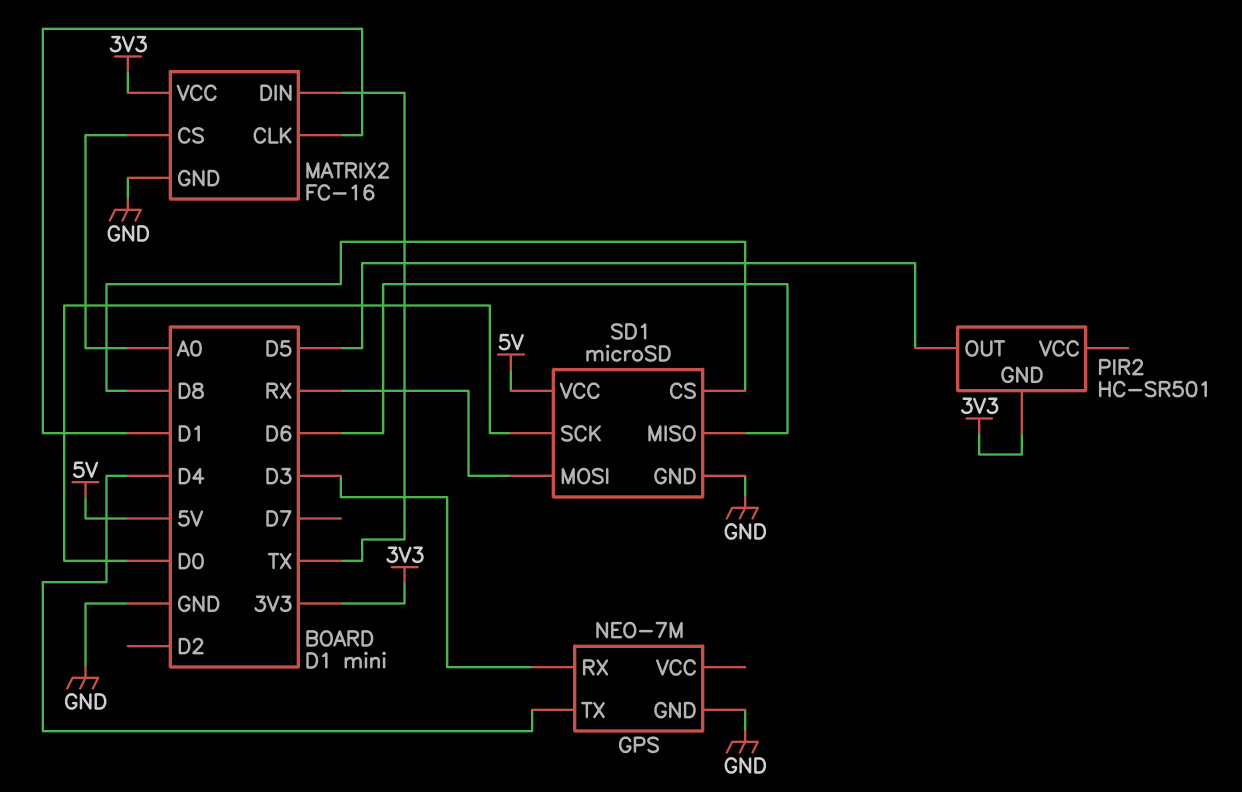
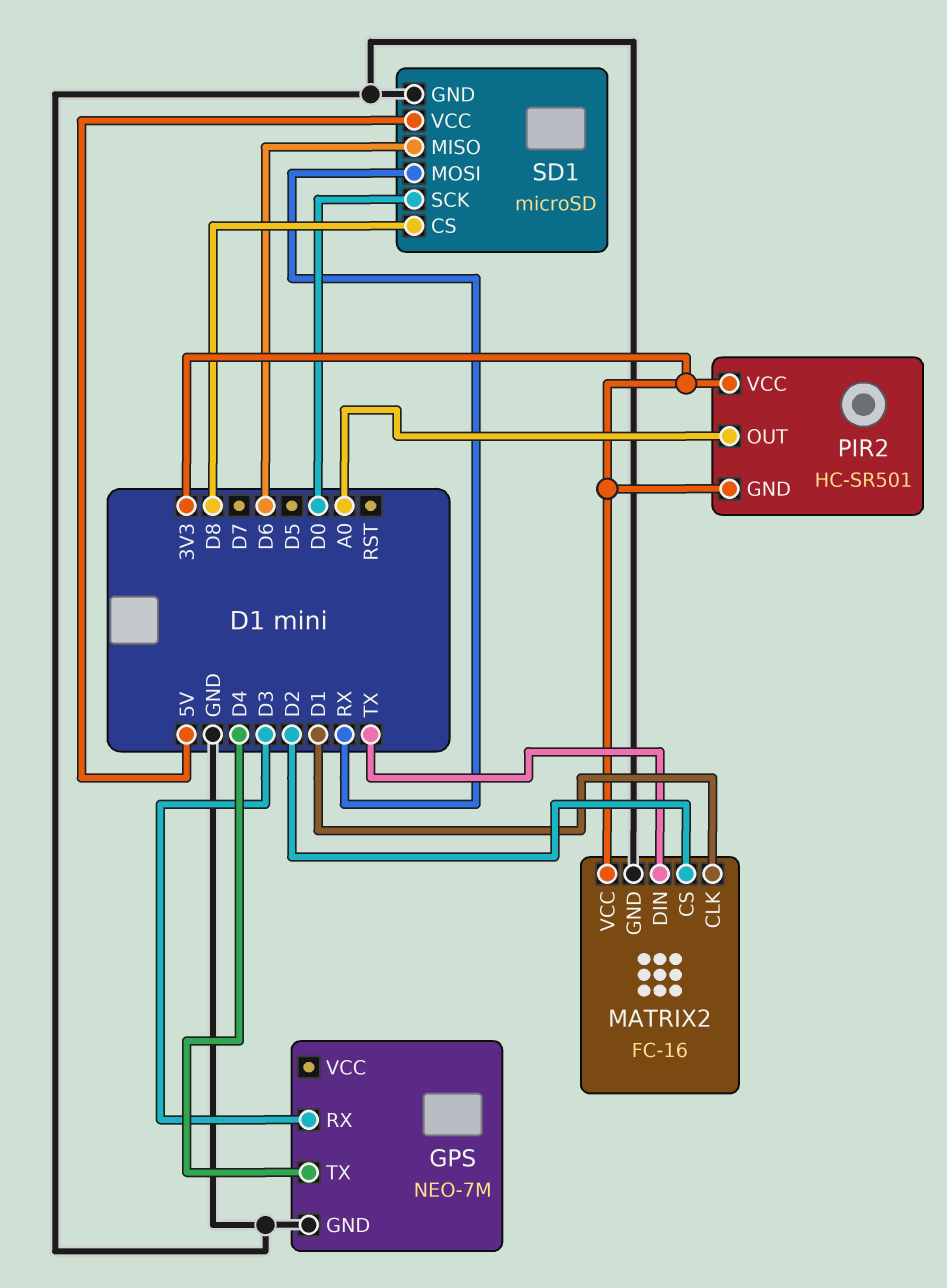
MATRIX2 pin CS: A0 -> D2
PIR2 pin OUT: D5 -> A0
PIR2 pin VCC: none -> 3V3

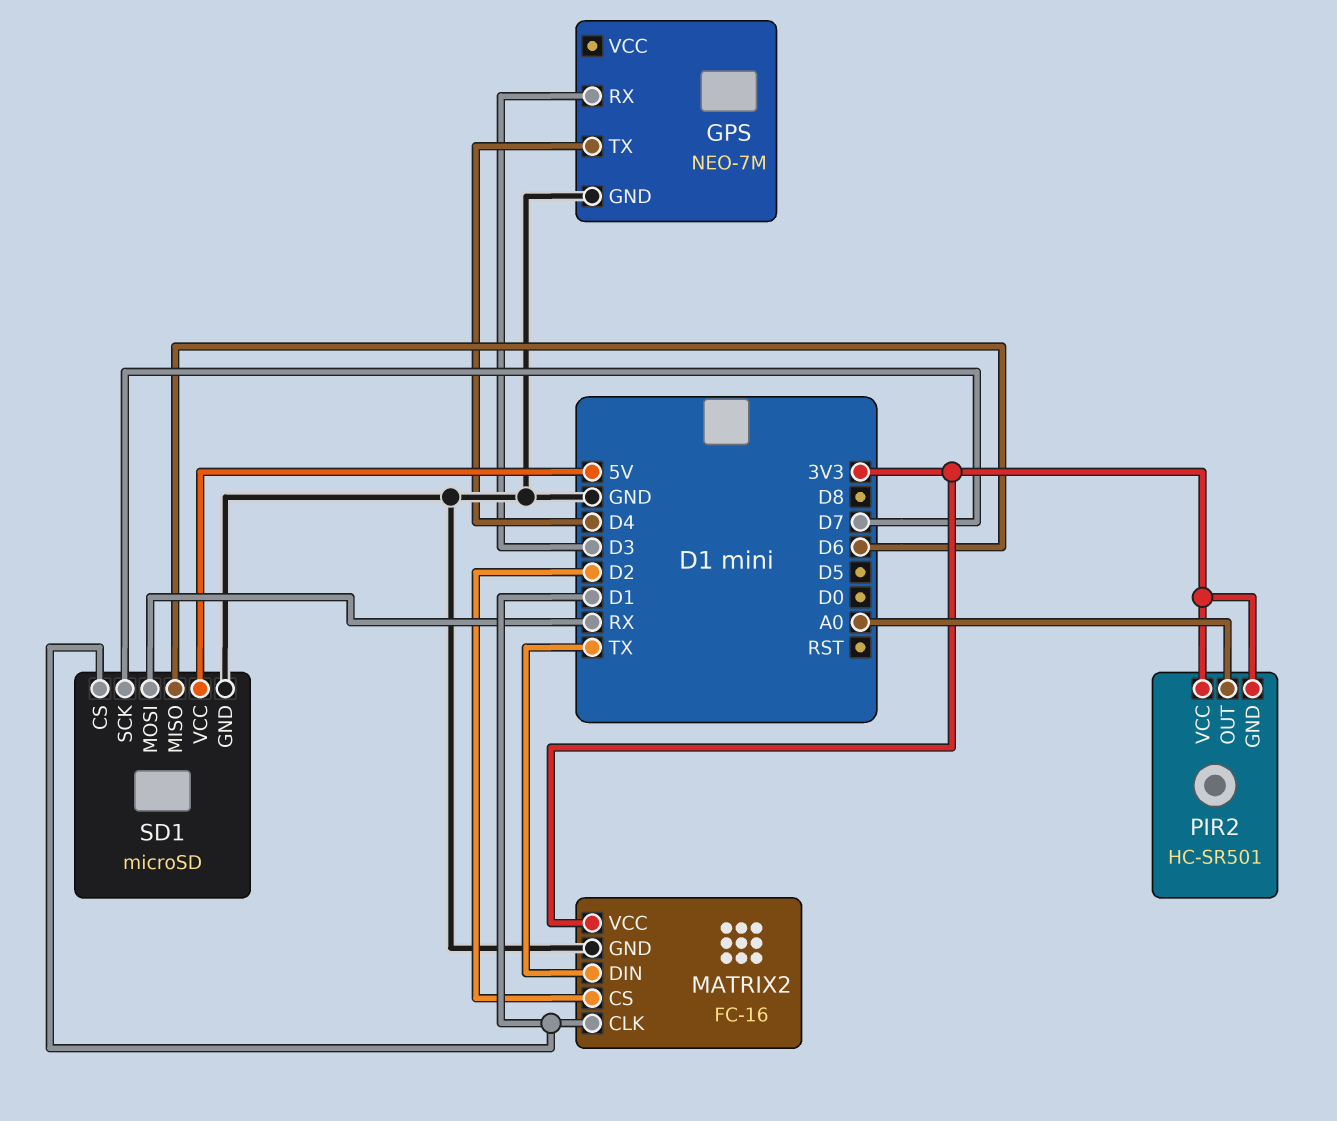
SD1 pin CS: D8 -> D1
SD1 pin SCK: D0 -> D7

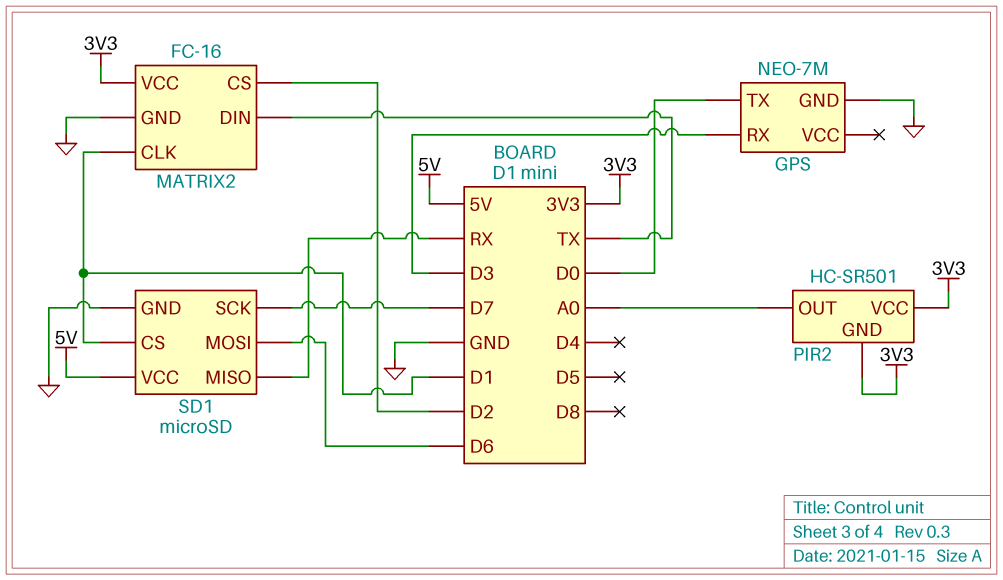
GPS pin TX: D4 -> D0
SD1 pin MISO: D6 -> RX
SD1 pin MOSI: RX -> D6

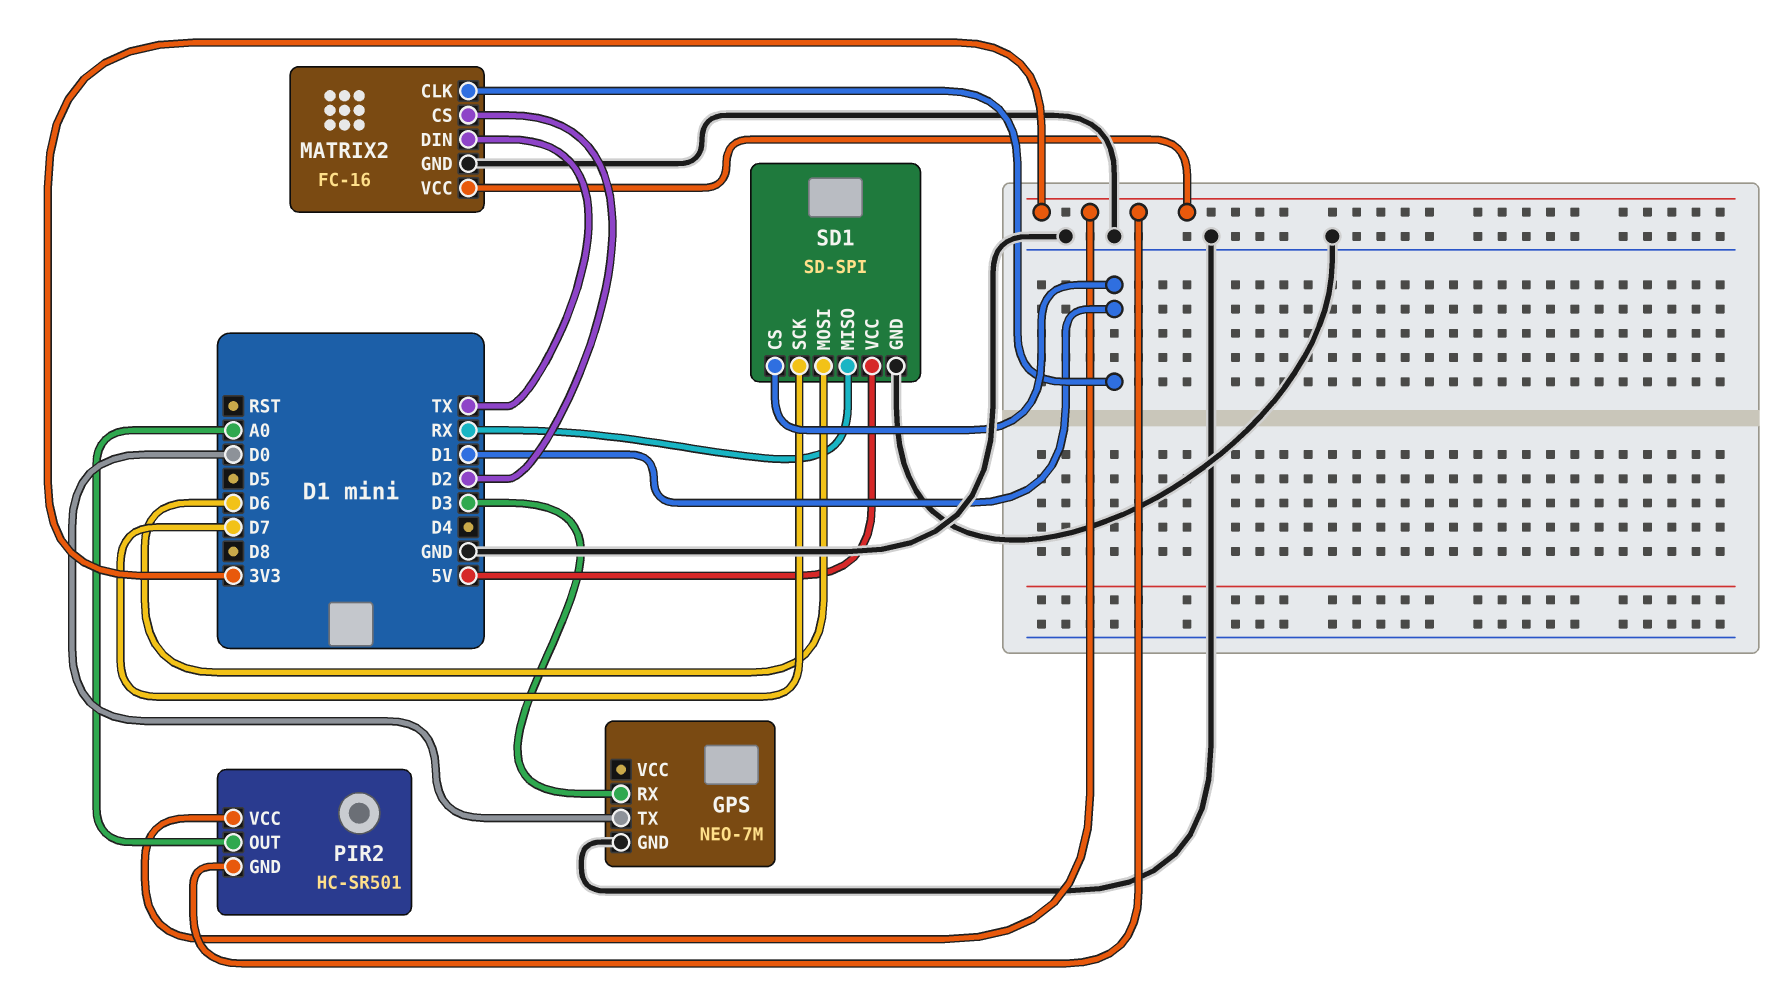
SD1: microSD -> SD-SPI

